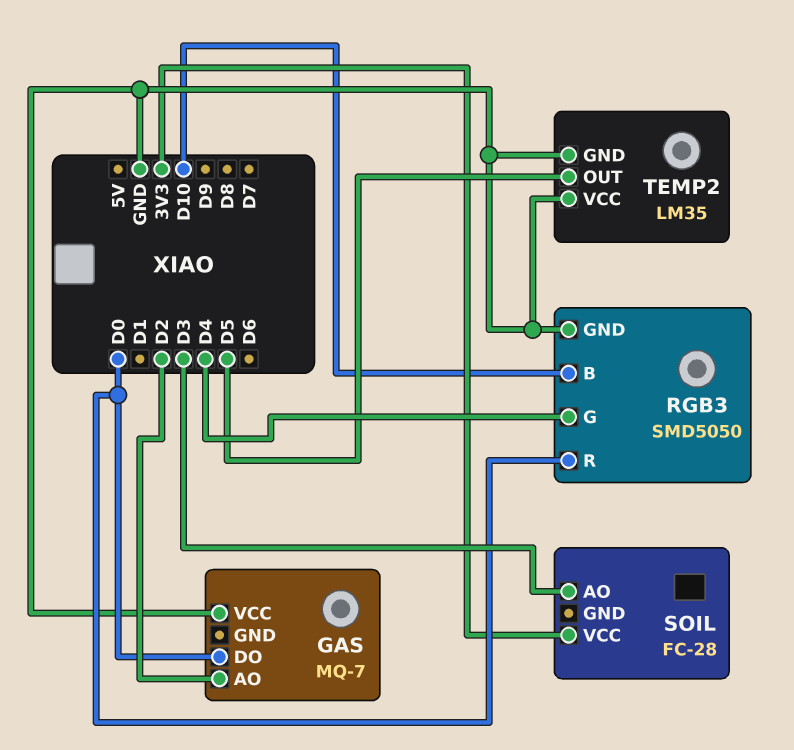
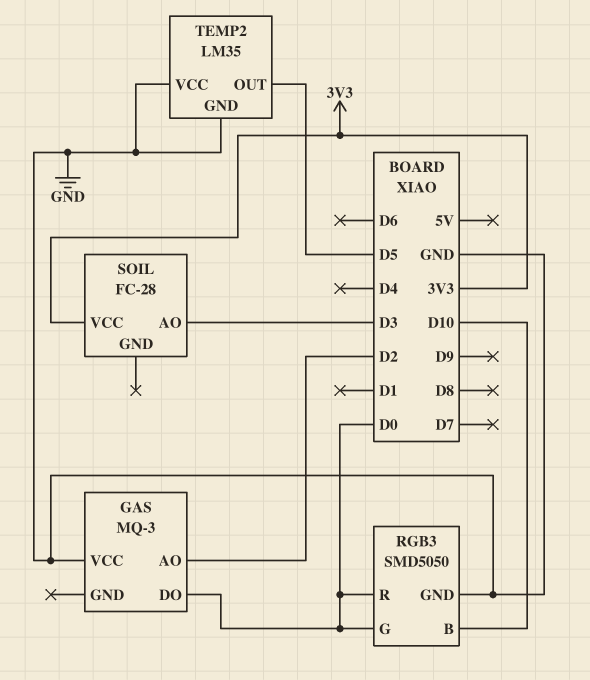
GAS: MQ-7 -> MQ-3
RGB3 pin G: D4 -> D0

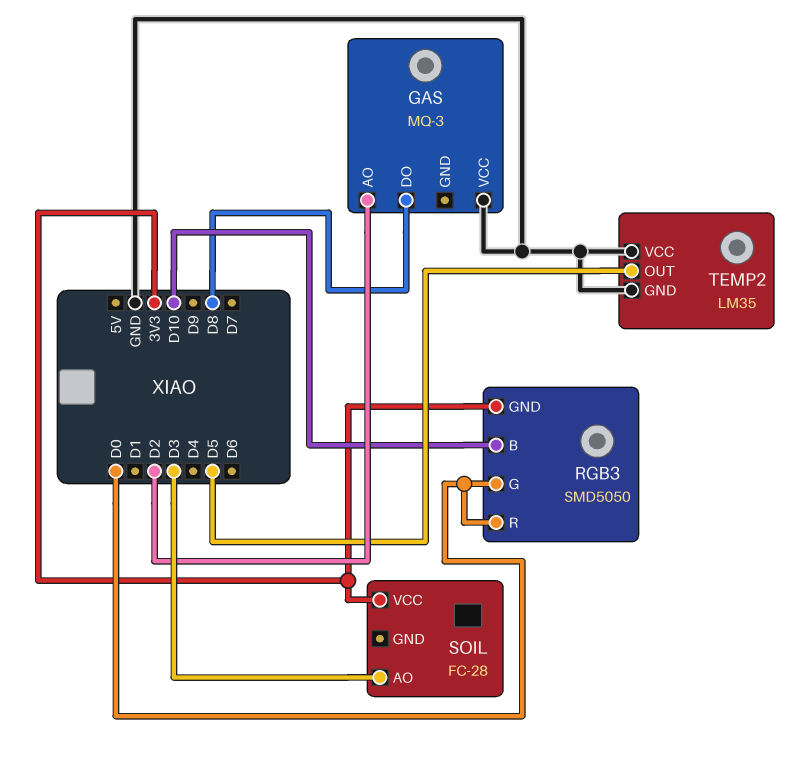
GAS pin DO: D0 -> D8
RGB3 pin GND: GND -> 3V3

